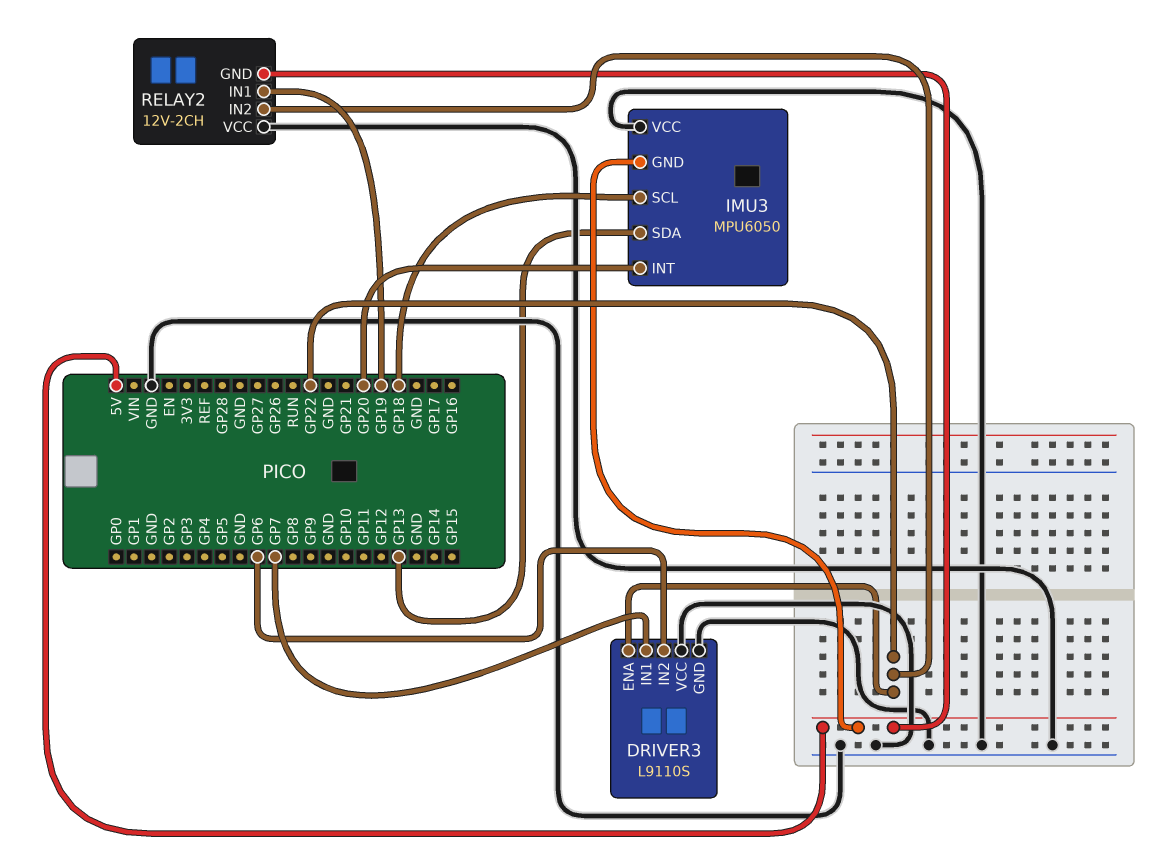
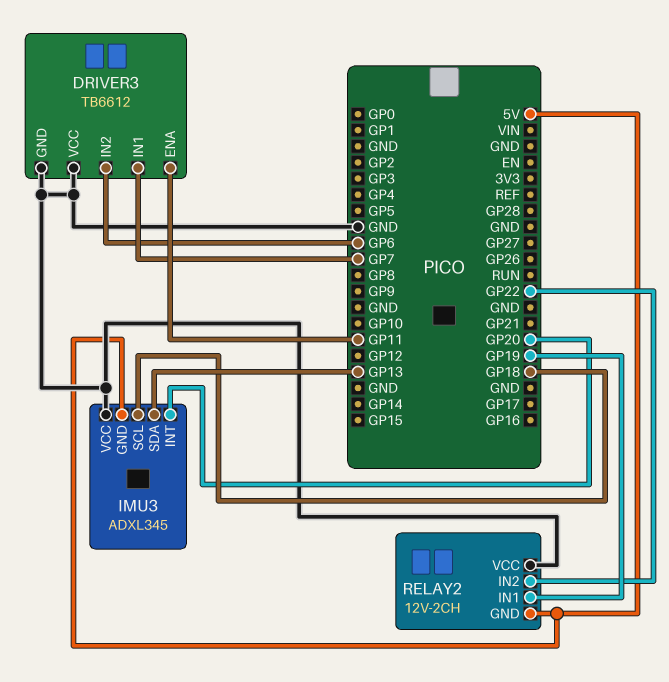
DRIVER3: L9110S -> TB6612
DRIVER3 pin ENA: GP22 -> GP11
IMU3: MPU6050 -> ADXL345

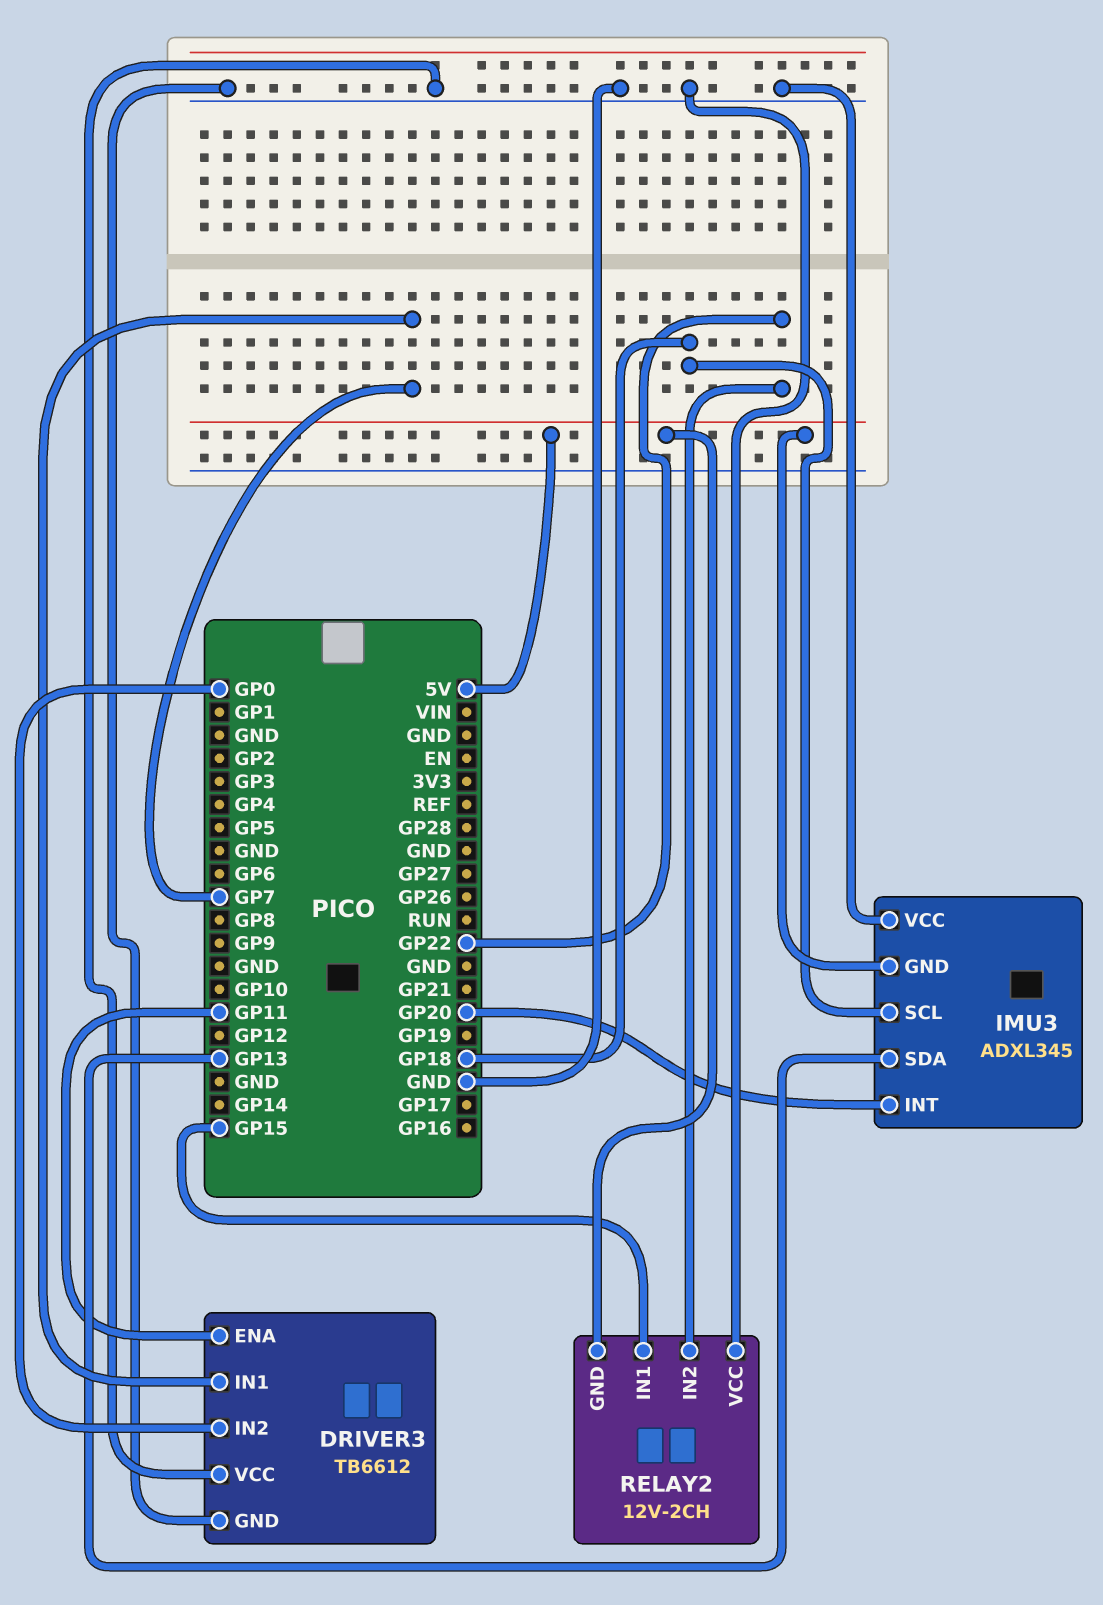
DRIVER3 pin IN2: GP6 -> GP0
RELAY2 pin IN1: GP19 -> GP15

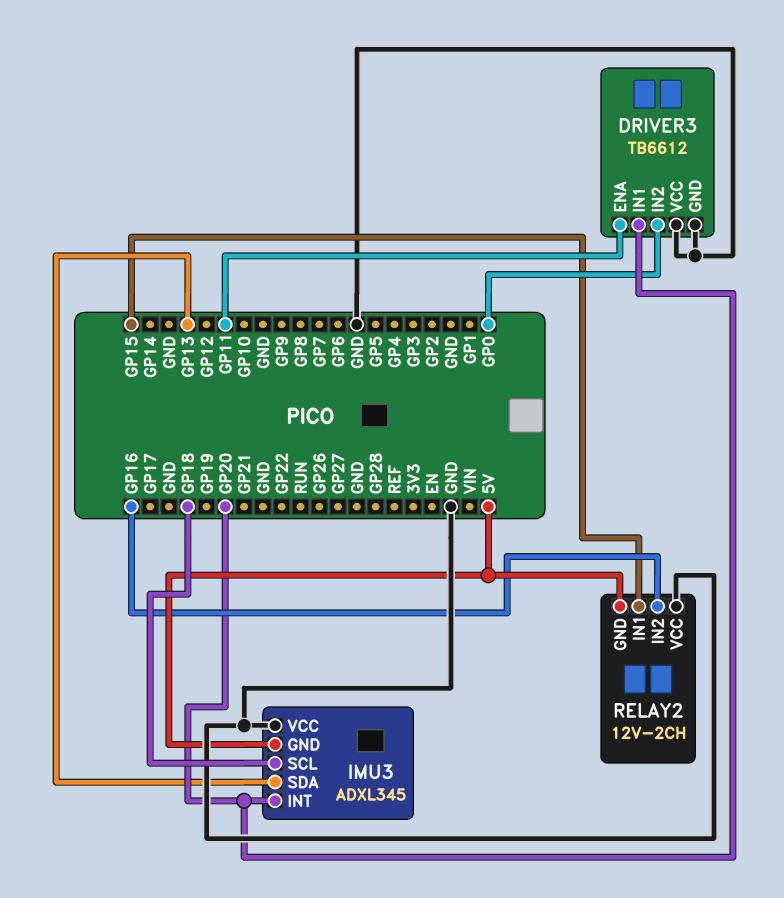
DRIVER3 pin IN1: GP7 -> GP20
RELAY2 pin IN2: GP22 -> GP16

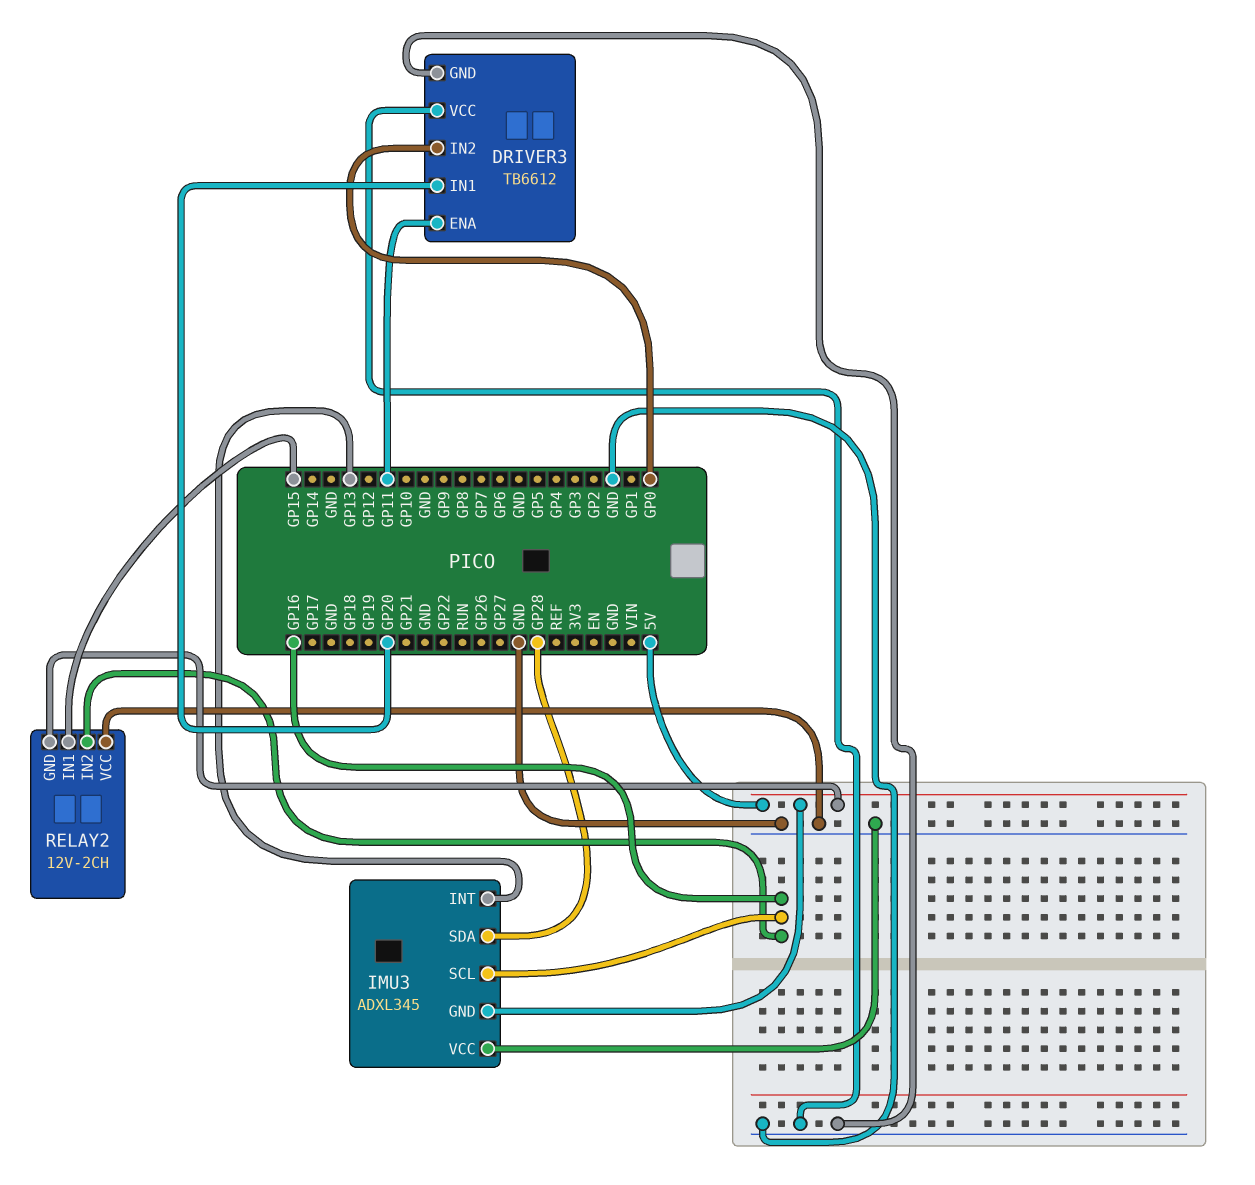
IMU3 pin INT: GP20 -> GP13
IMU3 pin SCL: GP18 -> GP16
IMU3 pin SDA: GP13 -> GP28

